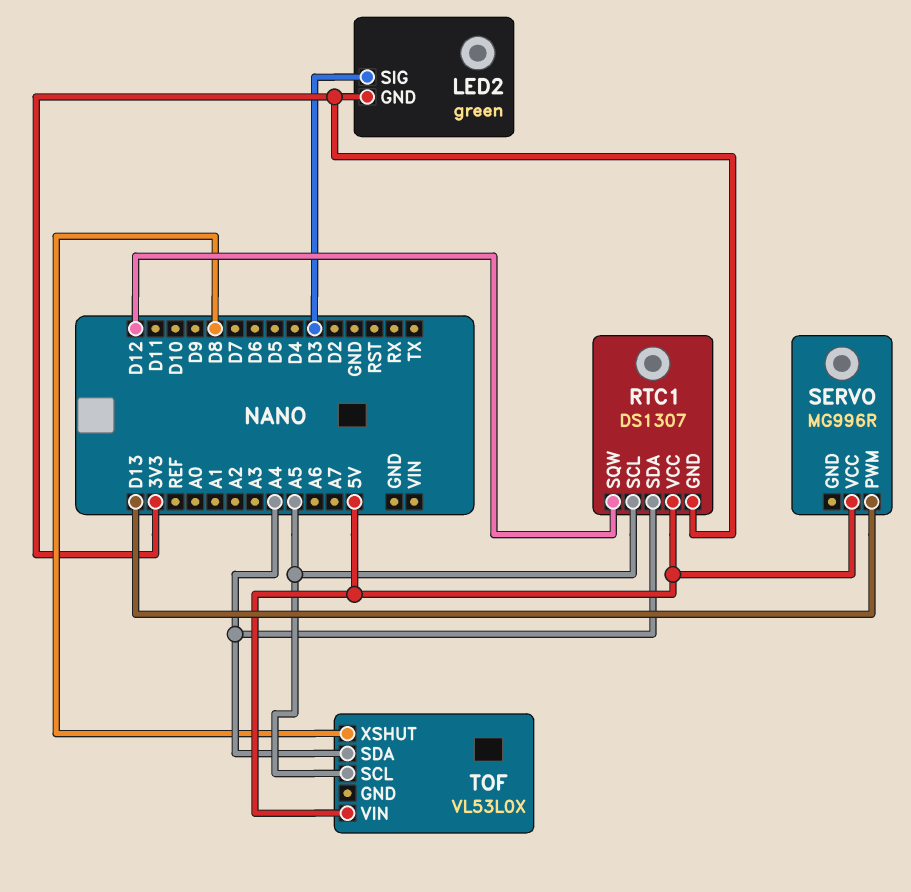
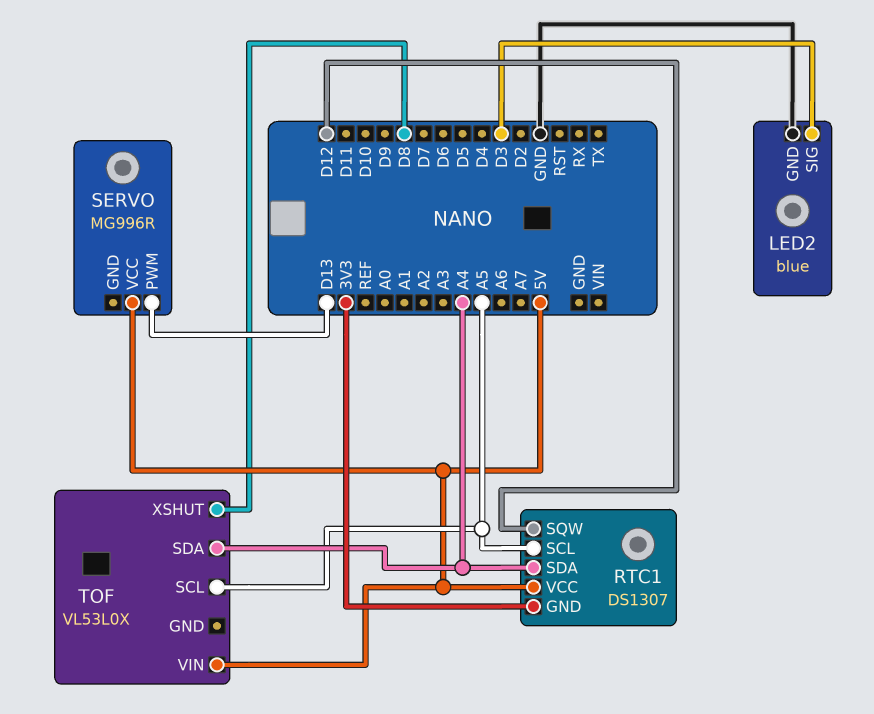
LED2: green -> blue
LED2 pin GND: 3V3 -> GND

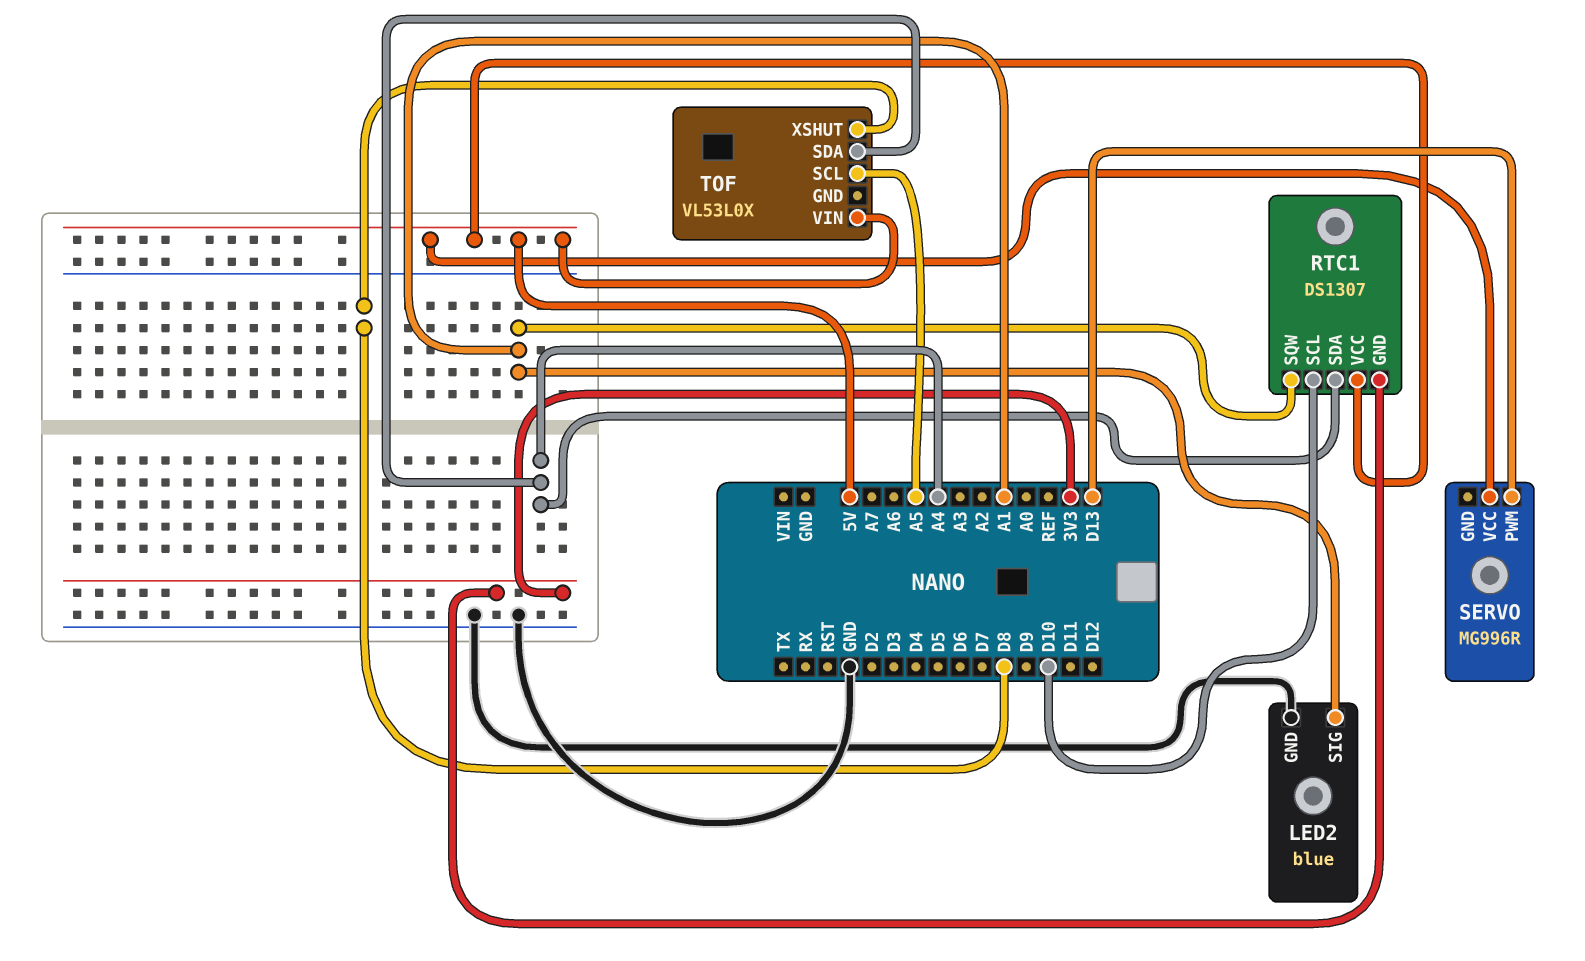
LED2 pin SIG: D3 -> A1
RTC1 pin SCL: A5 -> D10
RTC1 pin SQW: D12 -> A1

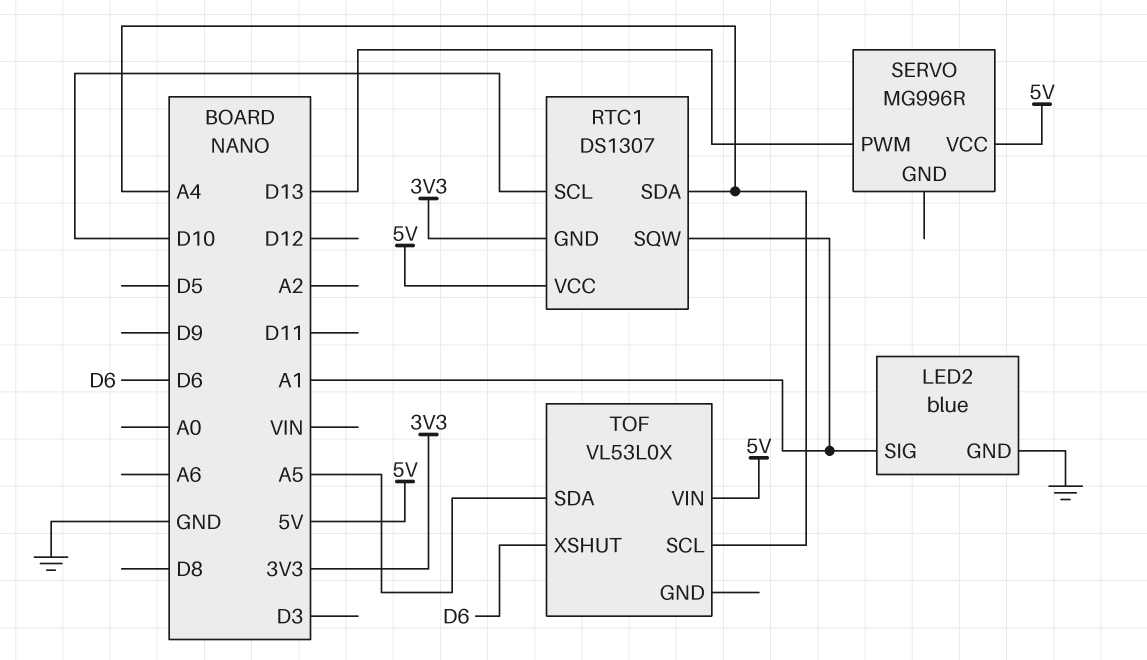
TOF pin SCL: A5 -> A4
TOF pin SDA: A4 -> A5
TOF pin XSHUT: D8 -> D6

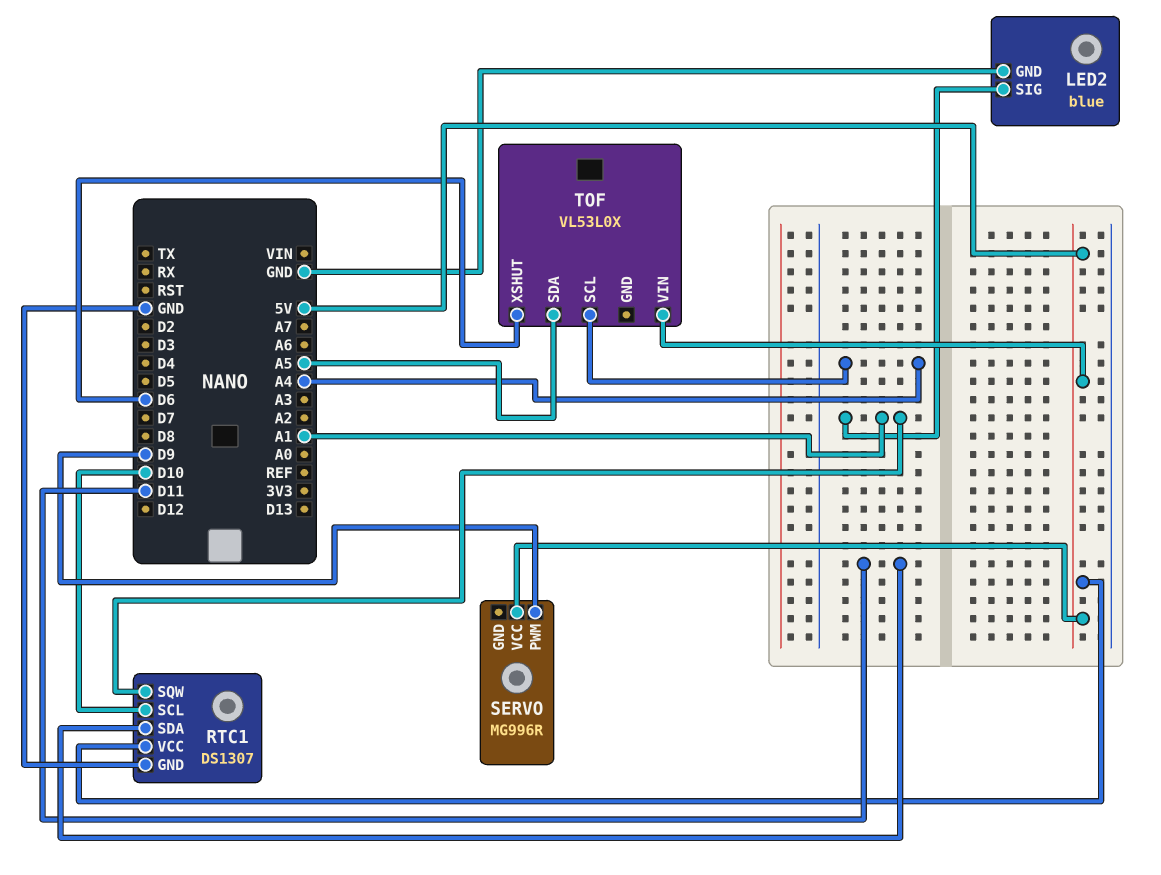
RTC1 pin GND: 3V3 -> GND
RTC1 pin SDA: A4 -> D11
SERVO pin PWM: D13 -> D9

